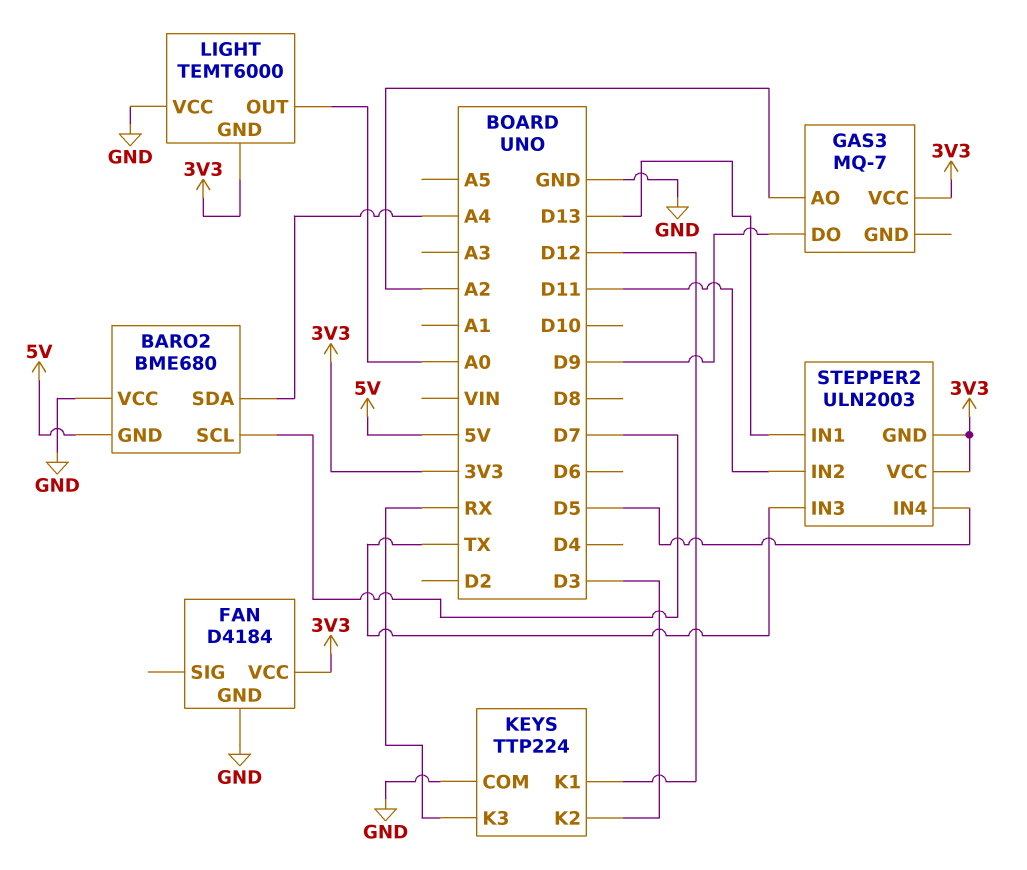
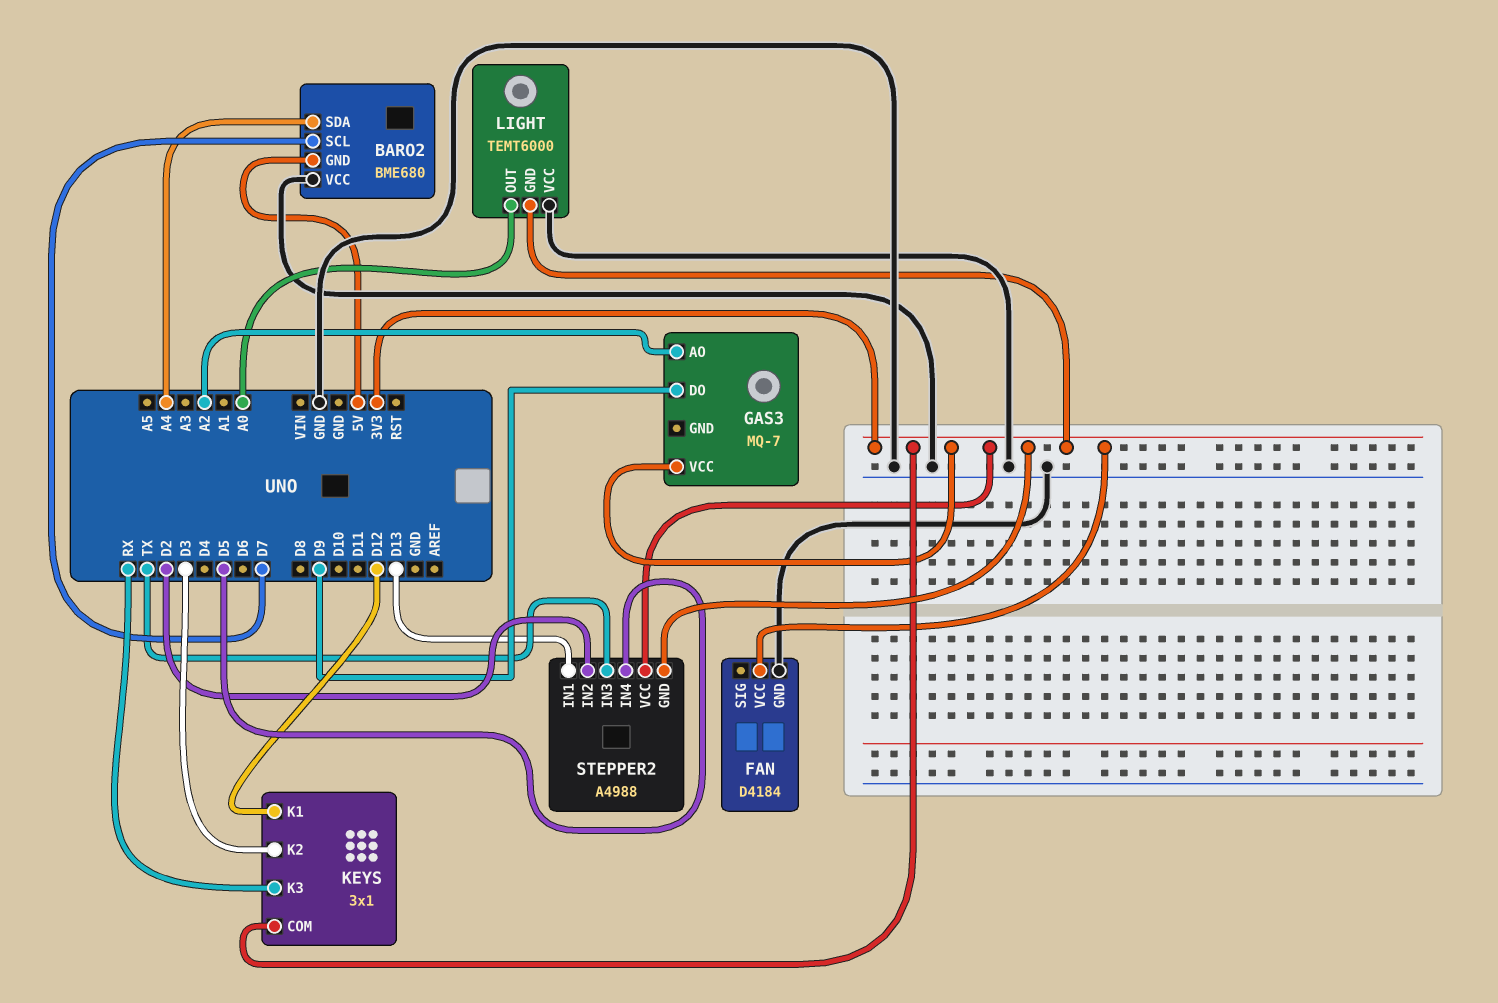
KEYS: TTP224 -> 3x1
KEYS pin COM: GND -> 3V3
STEPPER2: ULN2003 -> A4988
STEPPER2 pin IN2: D11 -> D2

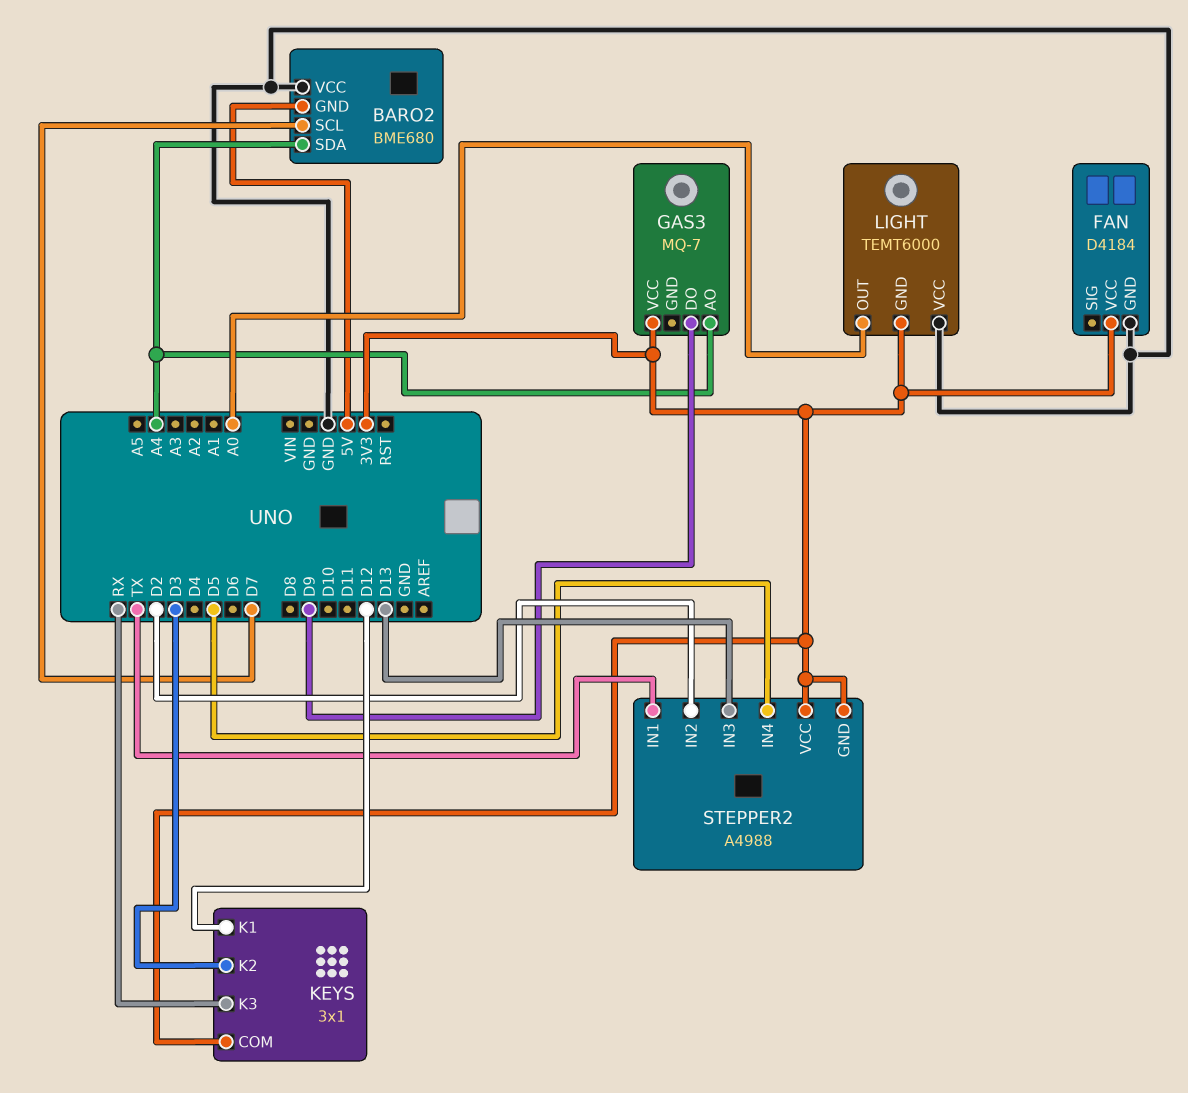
GAS3 pin AO: A2 -> A4
STEPPER2 pin IN1: D13 -> TX
STEPPER2 pin IN3: TX -> D13

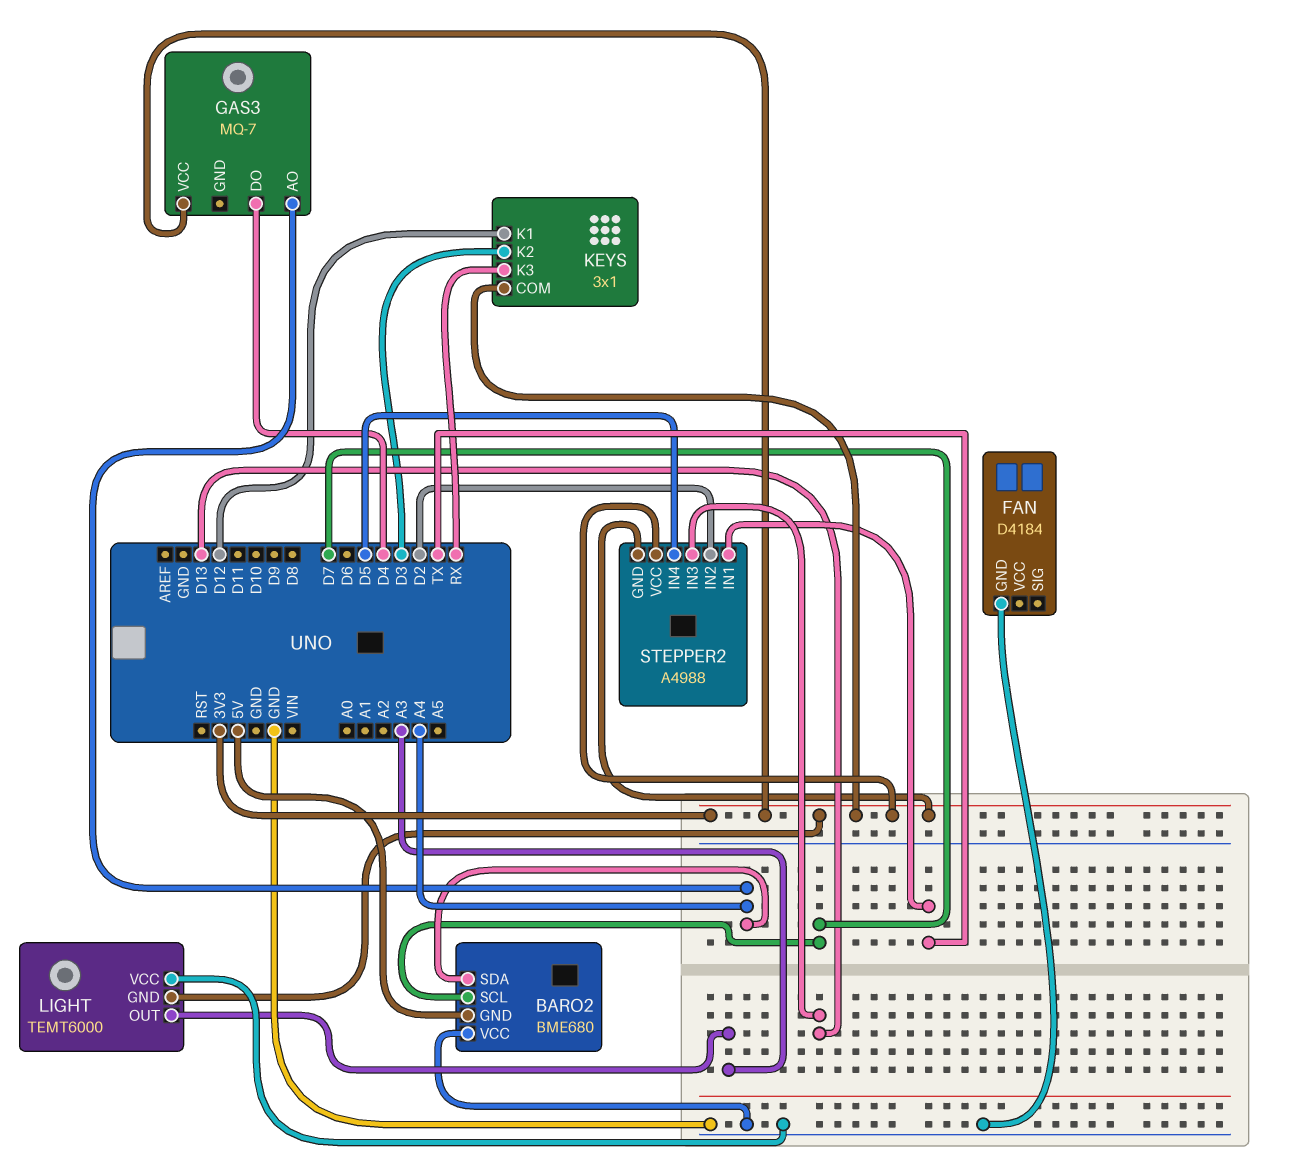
FAN pin VCC: 3V3 -> none
GAS3 pin DO: D9 -> D4
LIGHT pin OUT: A0 -> A3

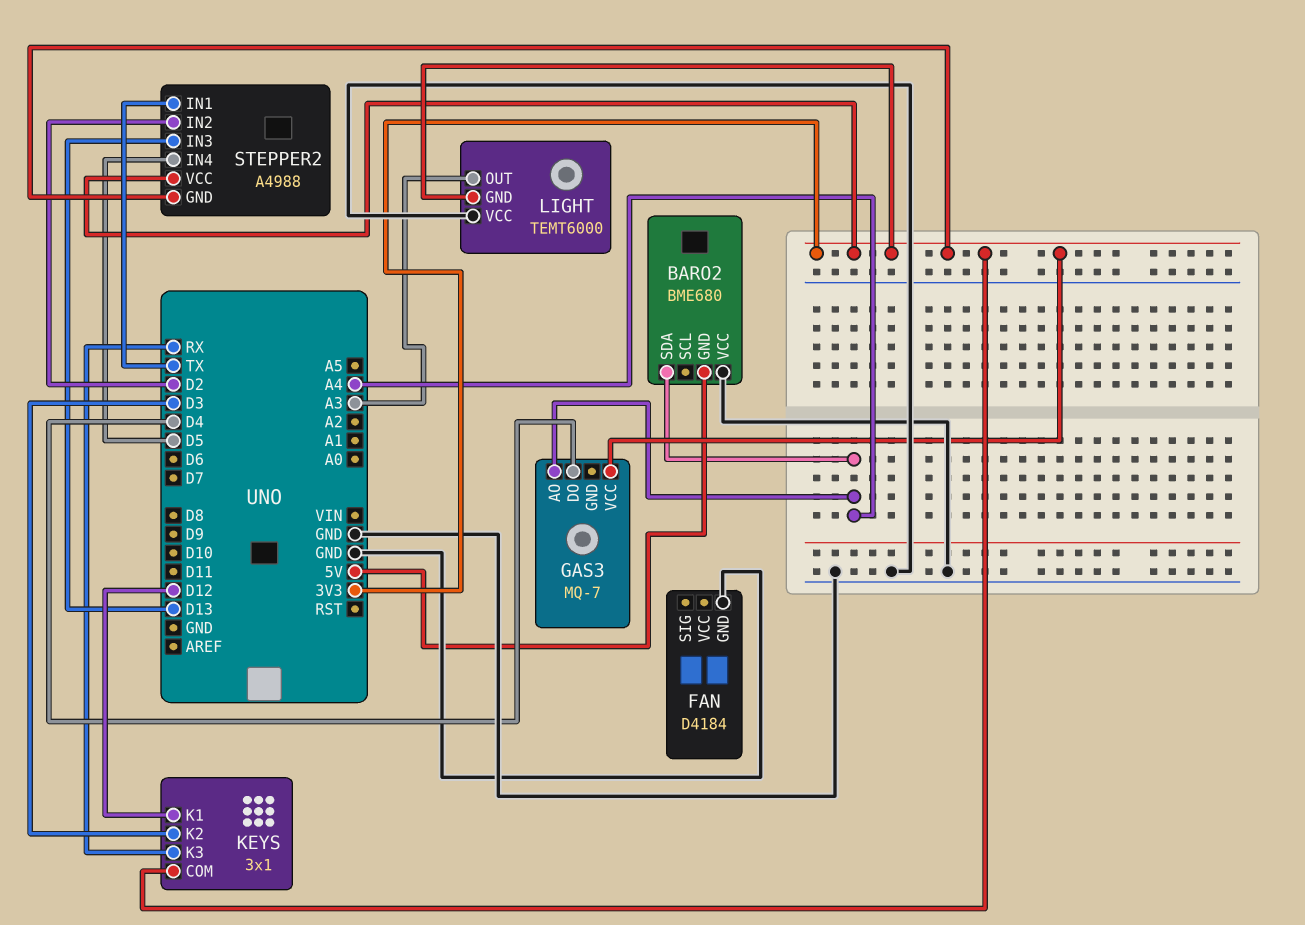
BARO2 pin SCL: D7 -> none

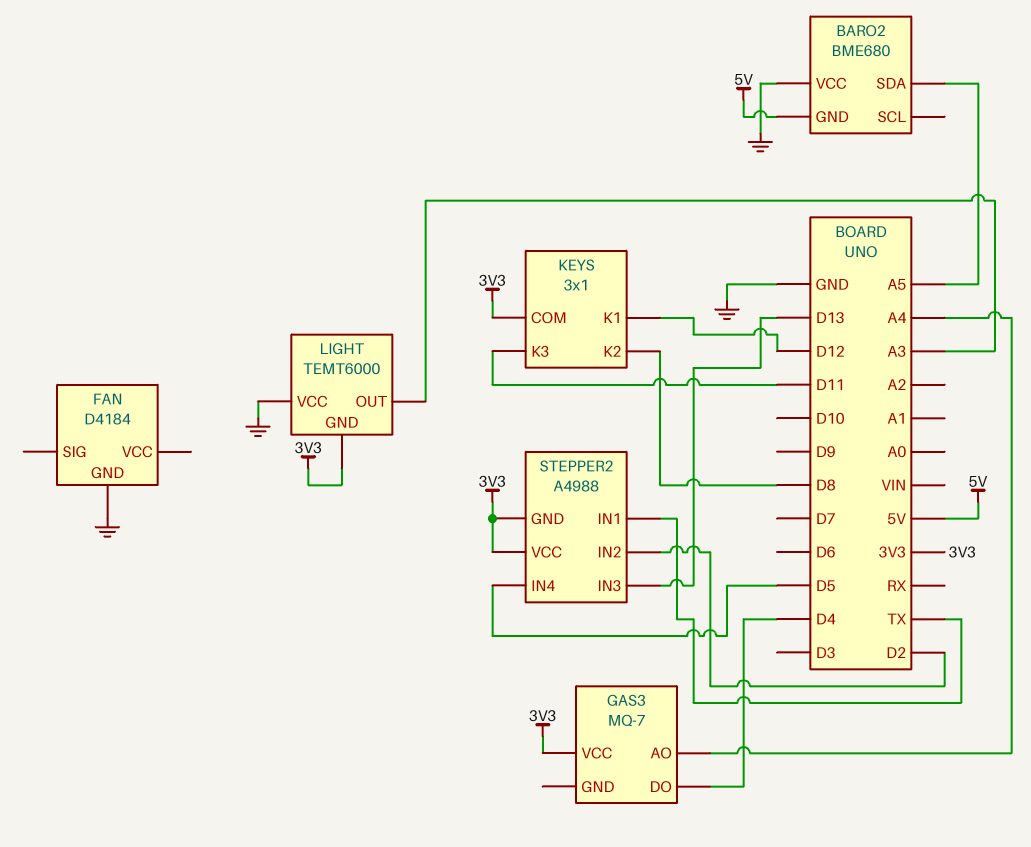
BARO2 pin SDA: A4 -> A5
KEYS pin K2: D3 -> D8
KEYS pin K3: RX -> D11

